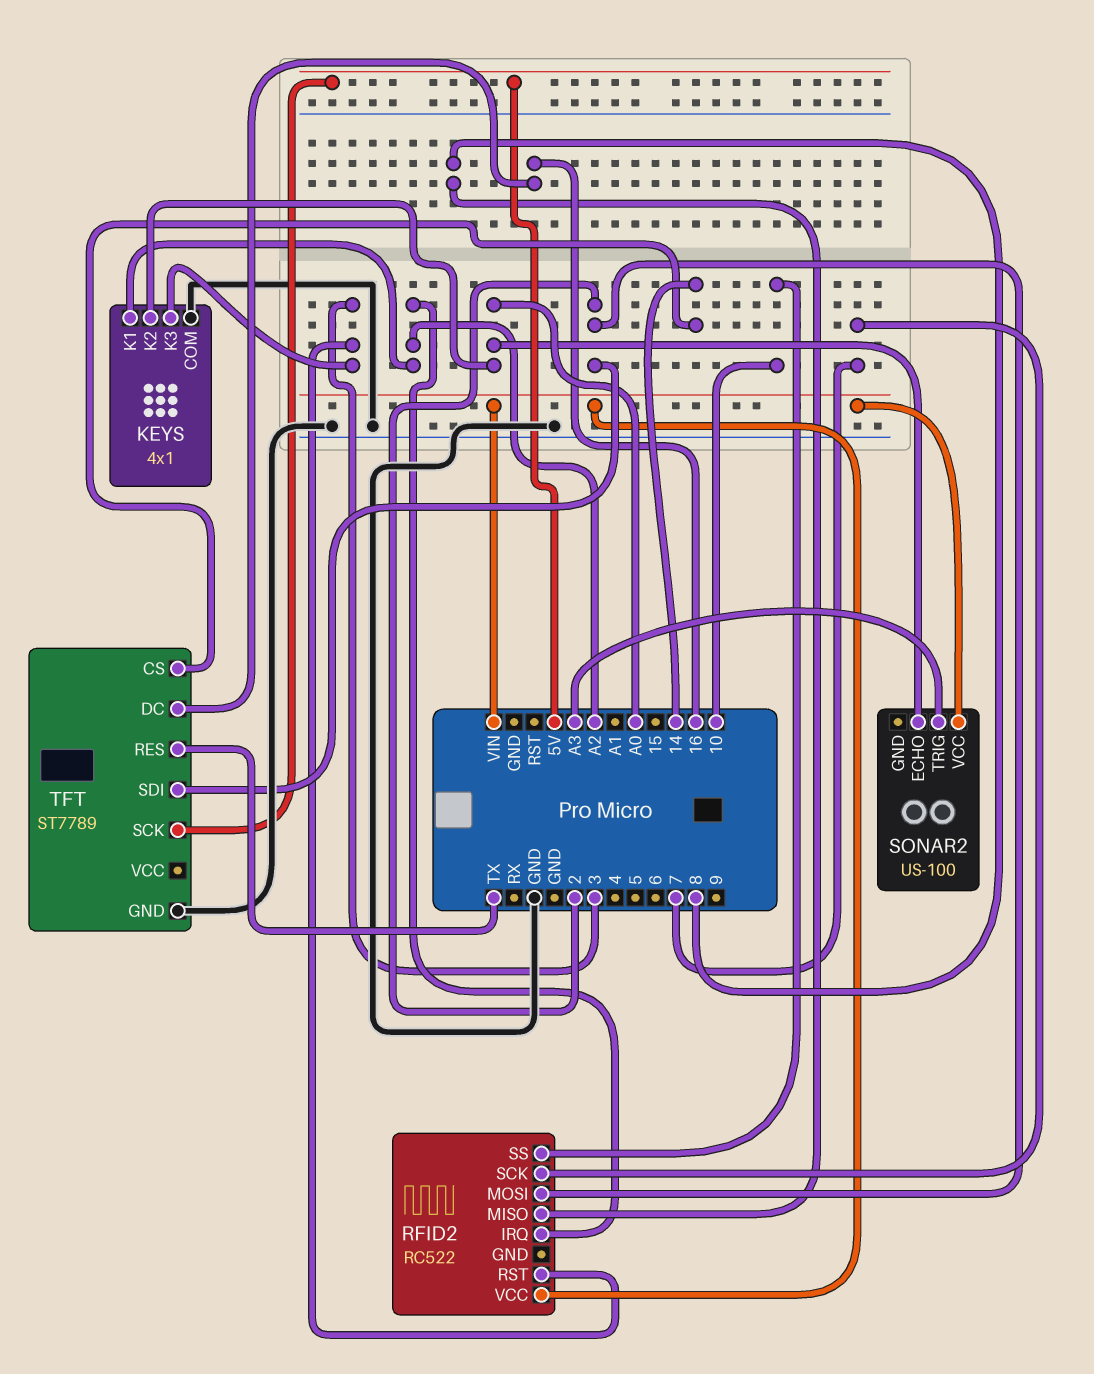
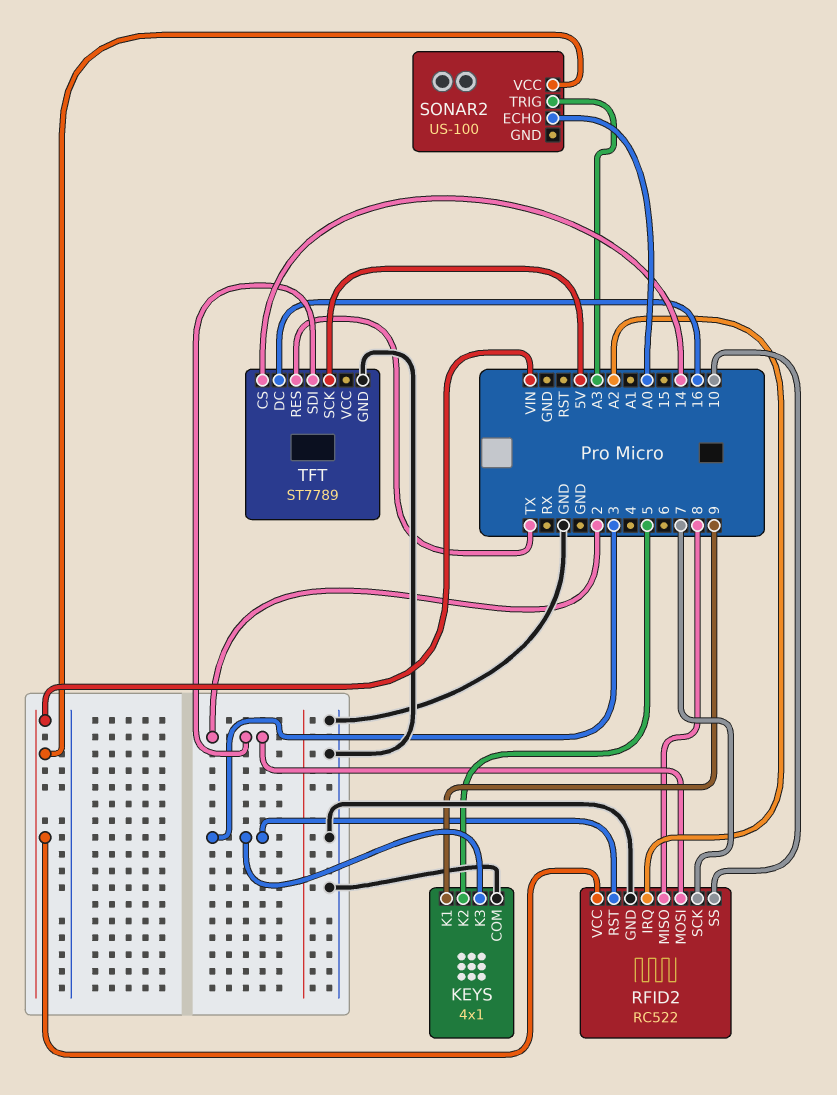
KEYS pin K1: A2 -> 9
KEYS pin K2: A0 -> 5
RFID2 pin GND: none -> GND

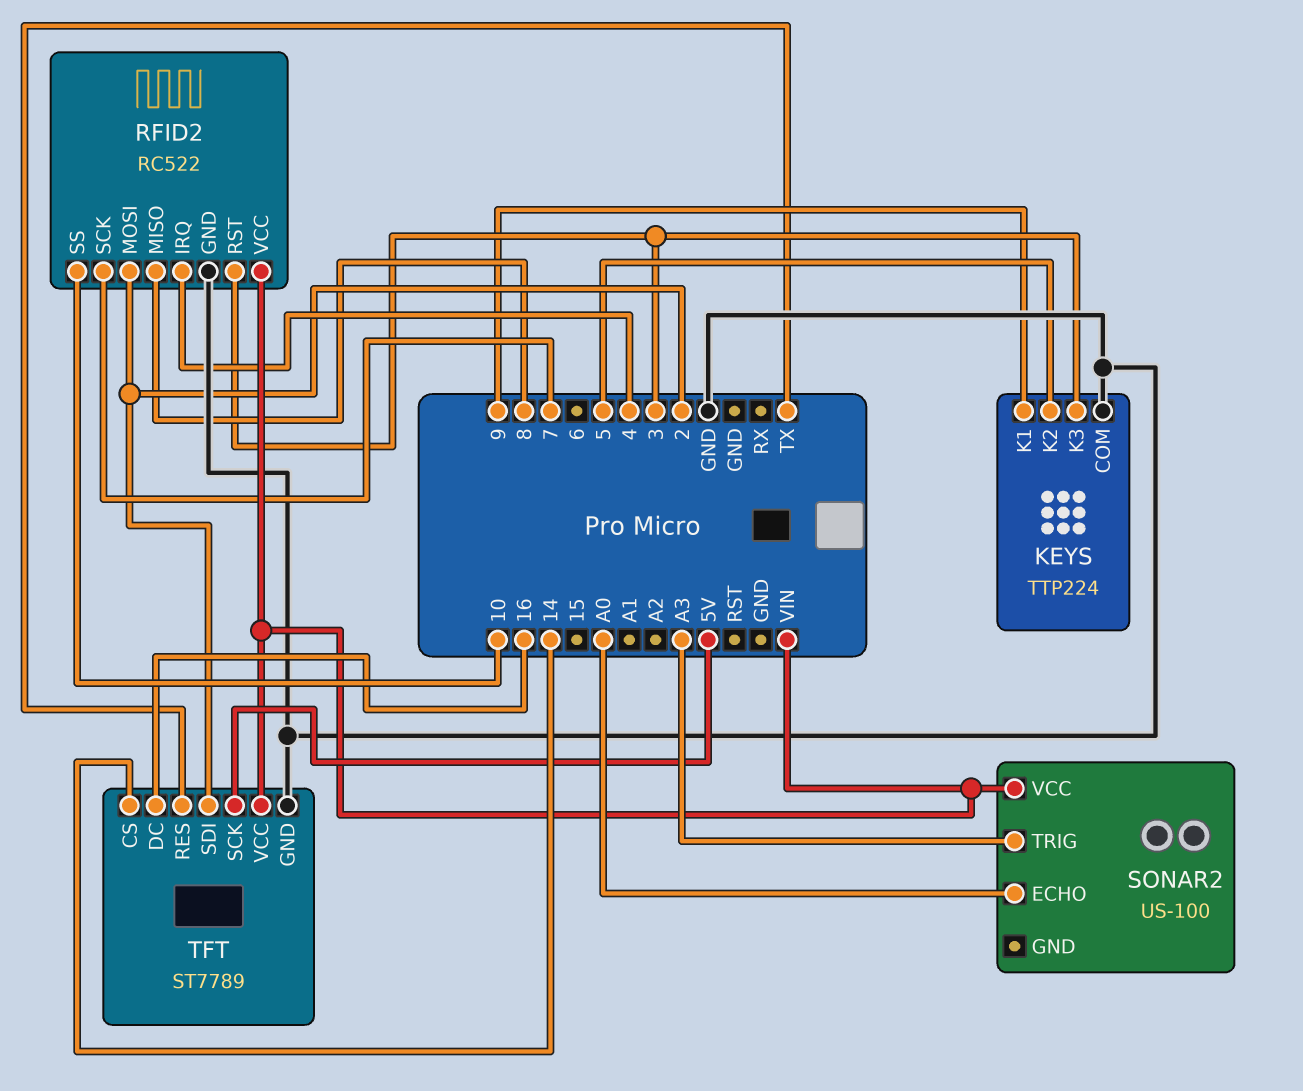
KEYS: 4x1 -> TTP224
RFID2 pin IRQ: A2 -> 4
TFT pin VCC: none -> VIN

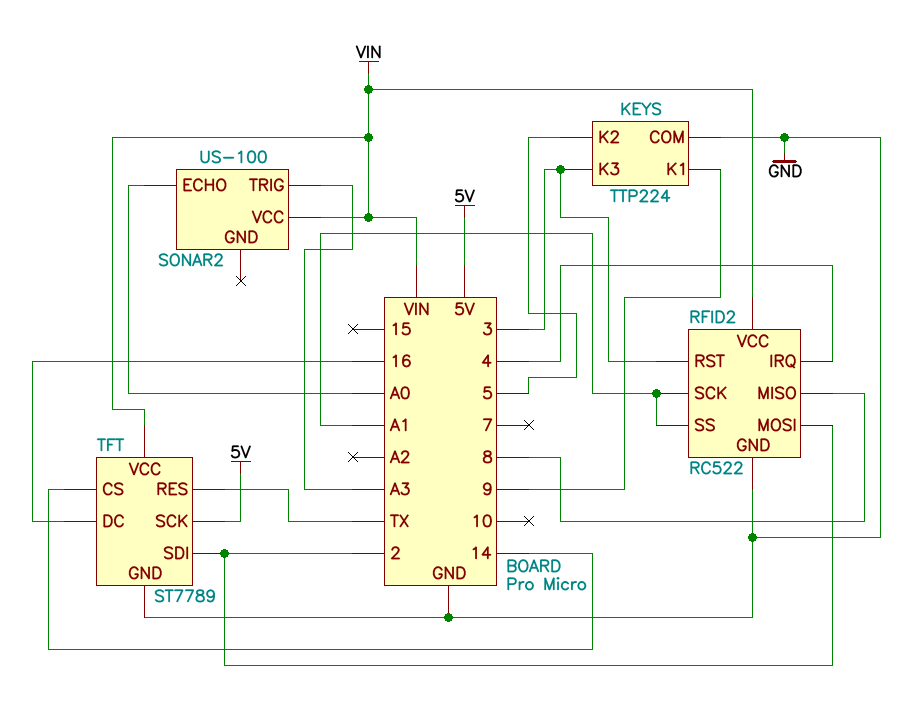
RFID2 pin SCK: 7 -> A1
RFID2 pin SS: 10 -> A1

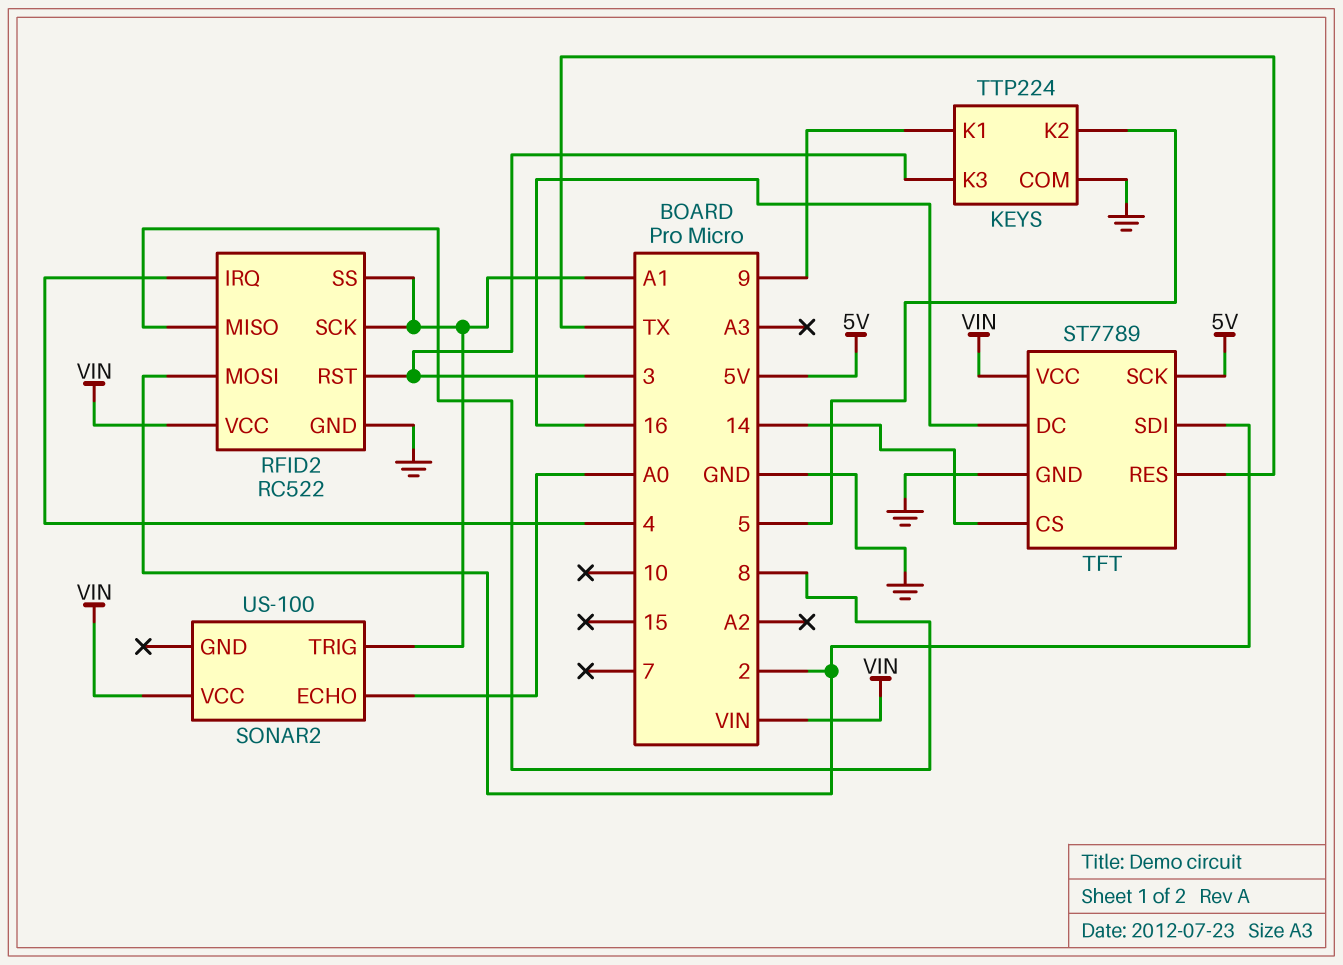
SONAR2 pin TRIG: A3 -> A1

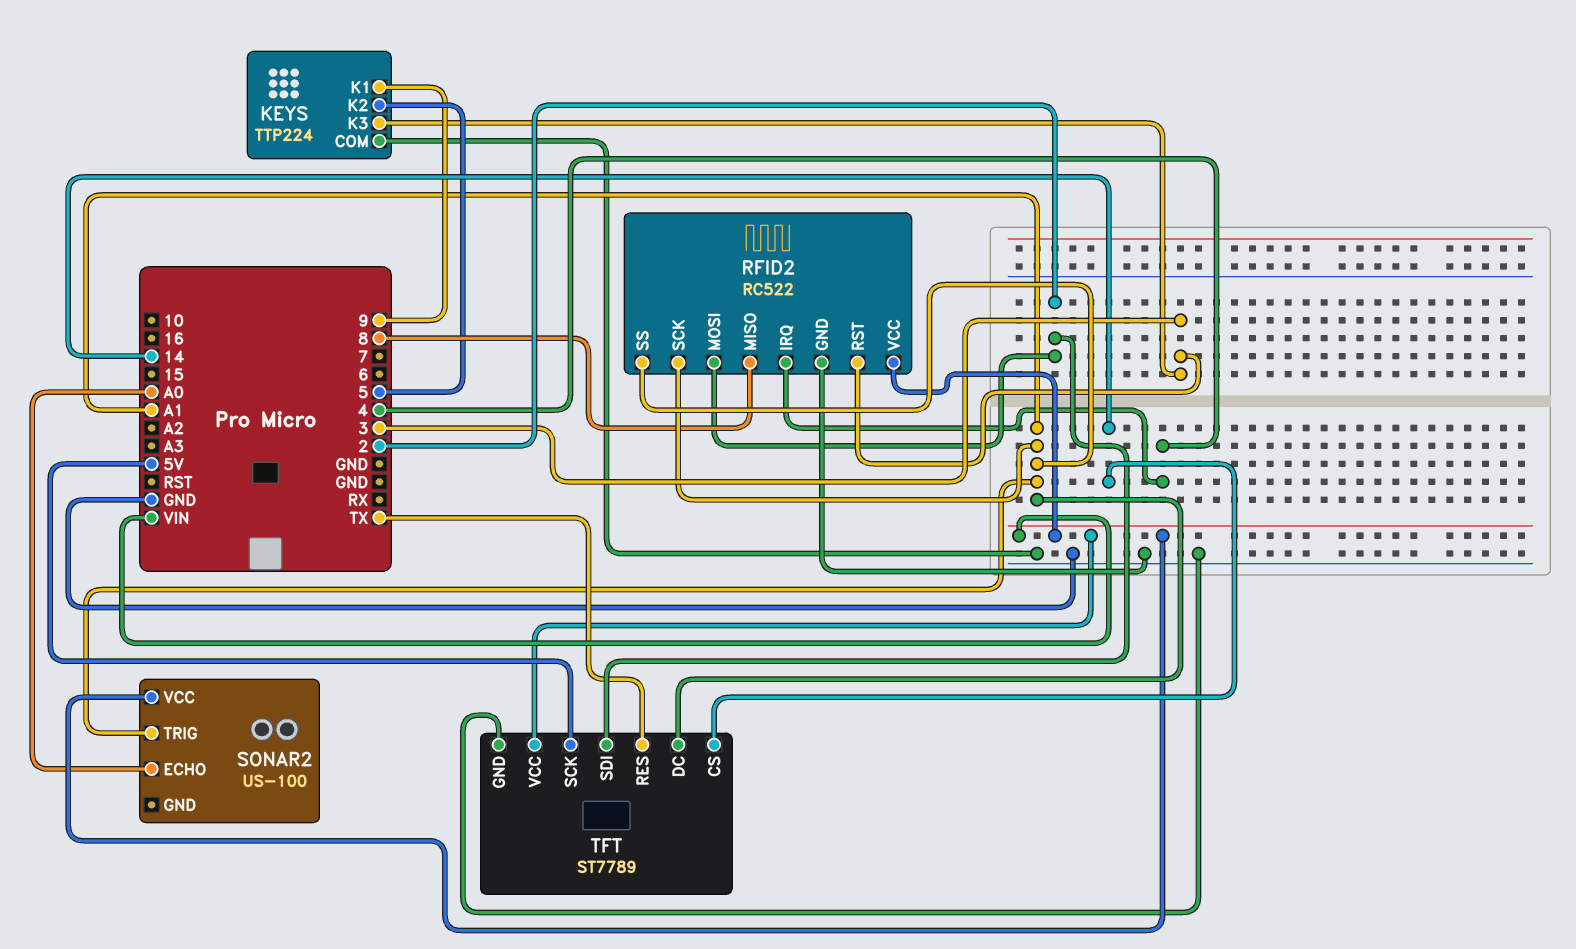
TFT pin DC: 16 -> A1

